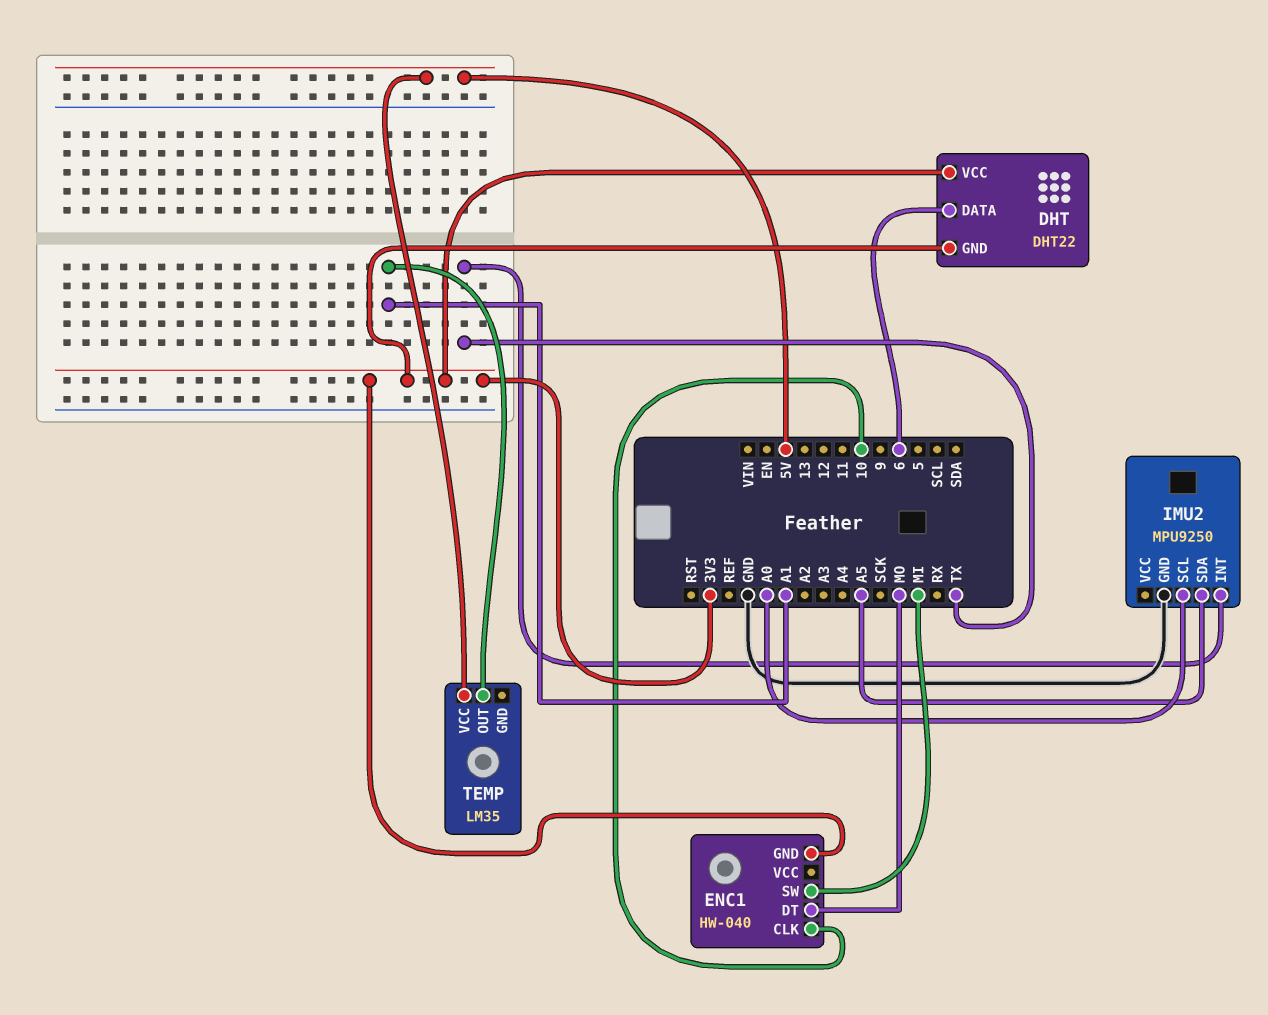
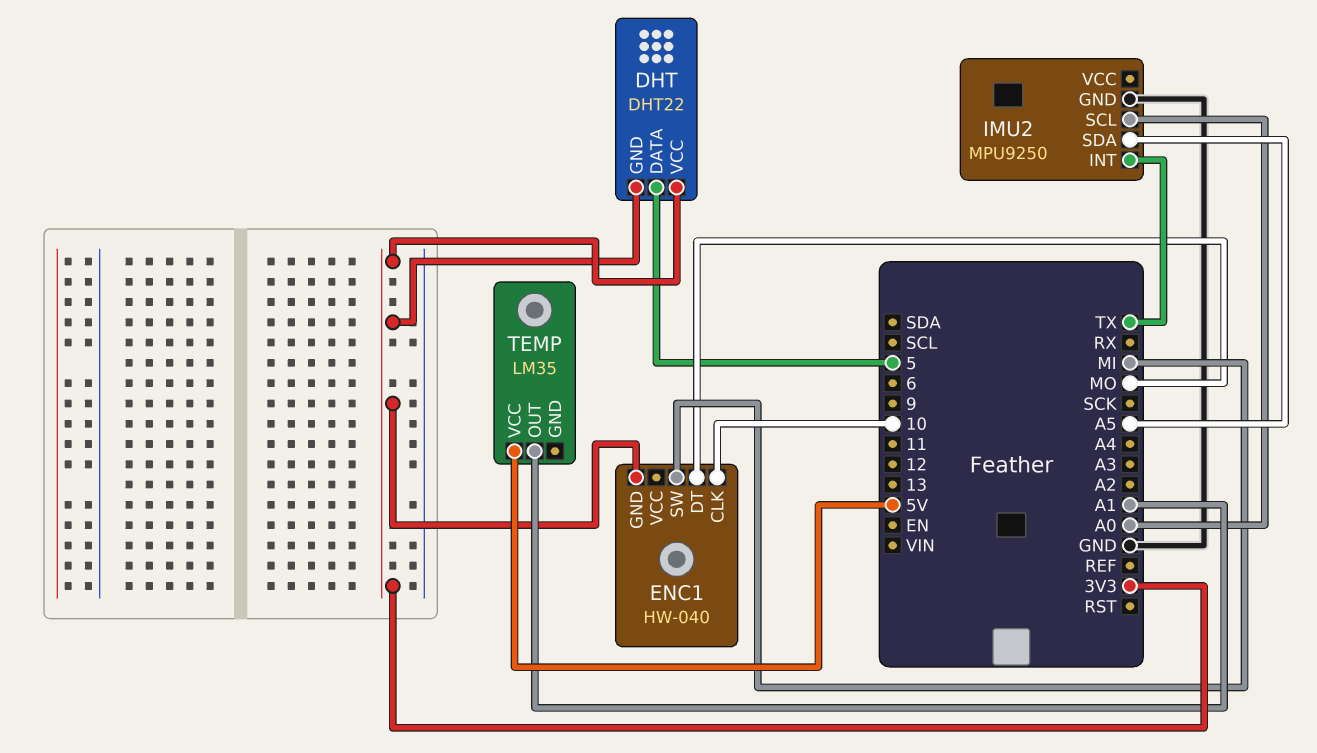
DHT pin DATA: 6 -> 5

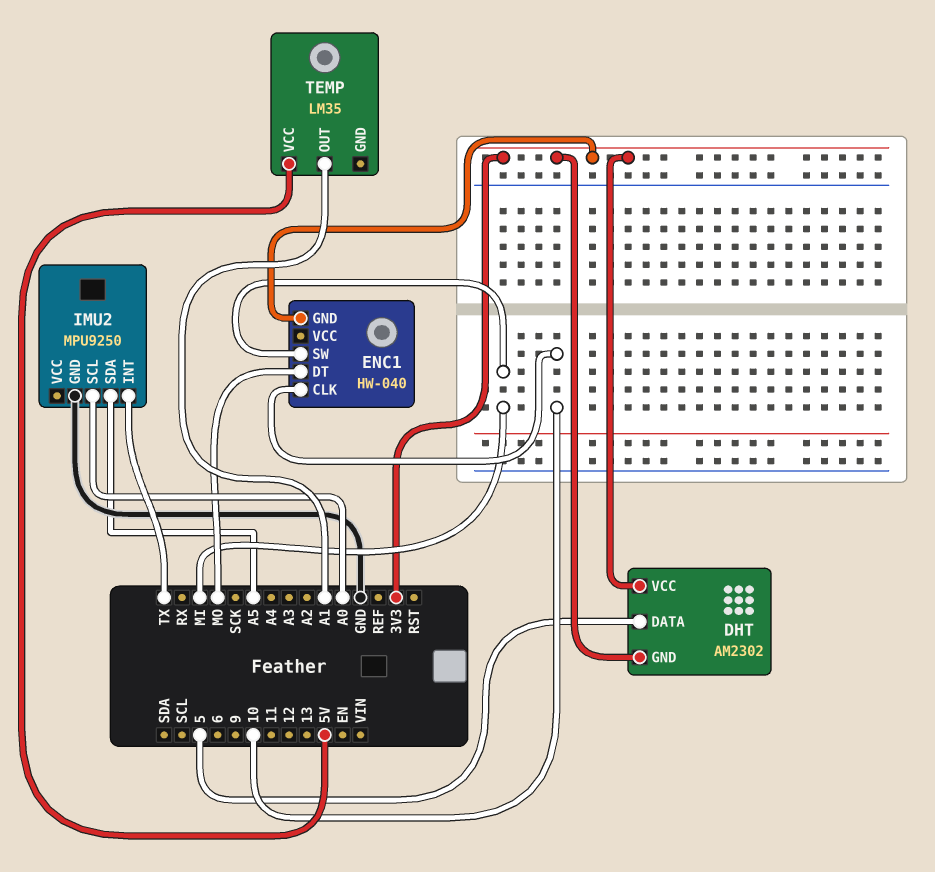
DHT: DHT22 -> AM2302

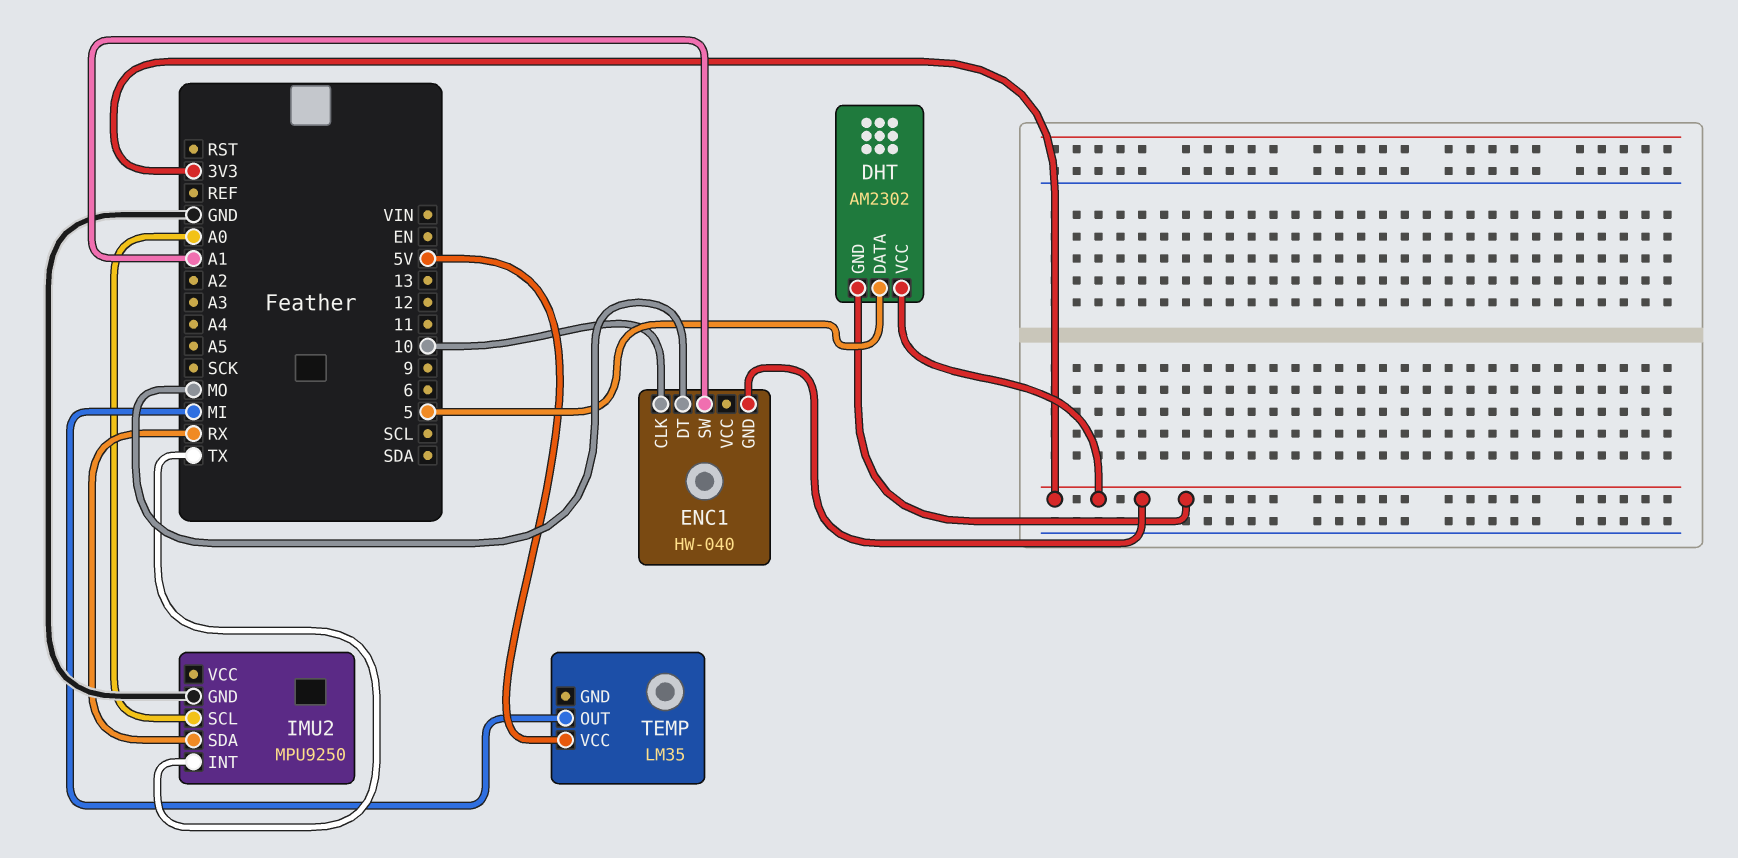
ENC1 pin SW: MI -> A1
IMU2 pin SDA: A5 -> RX
TEMP pin OUT: A1 -> MI

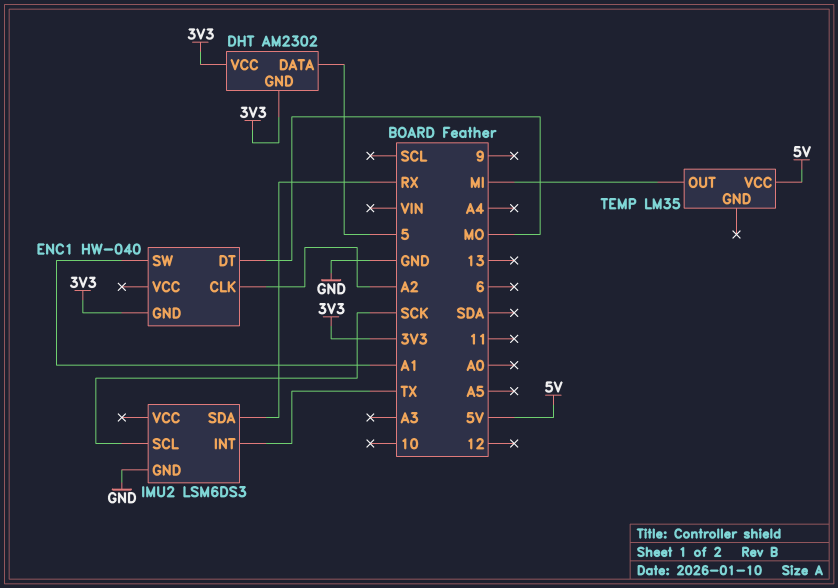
ENC1 pin CLK: 10 -> A2
IMU2: MPU9250 -> LSM6DS3
IMU2 pin SCL: A0 -> SCK

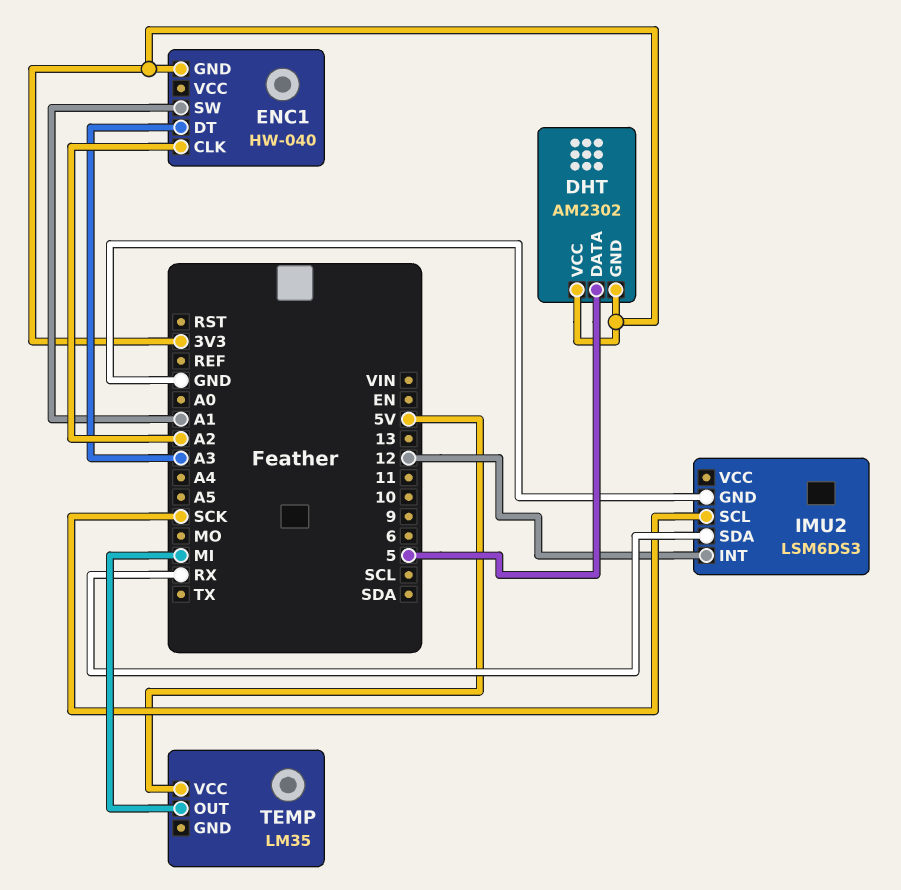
ENC1 pin DT: MO -> A3
IMU2 pin INT: TX -> 12

